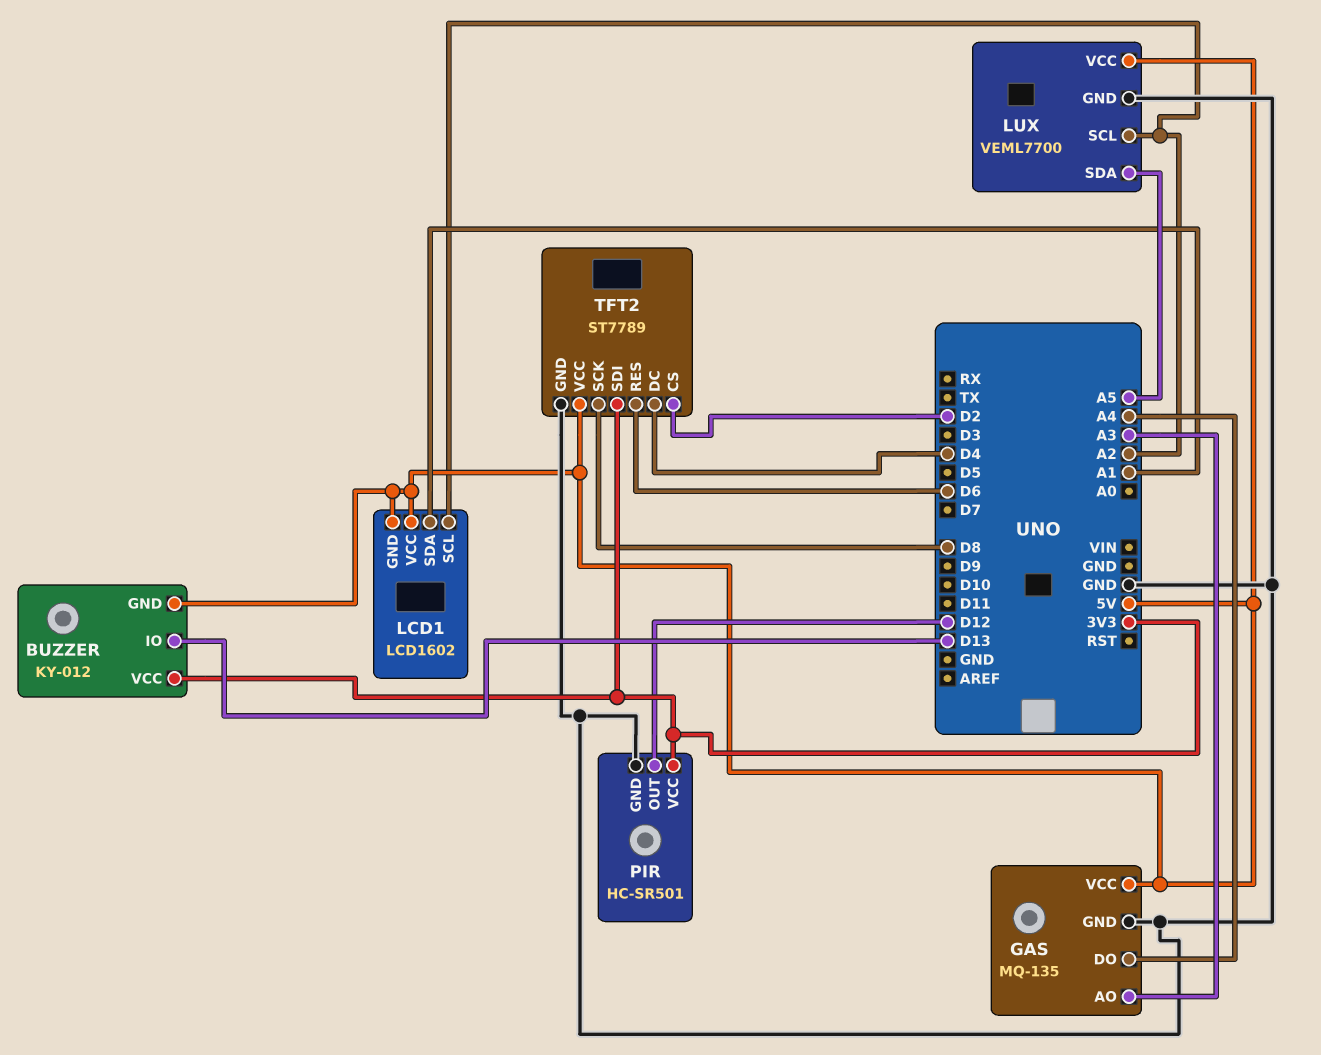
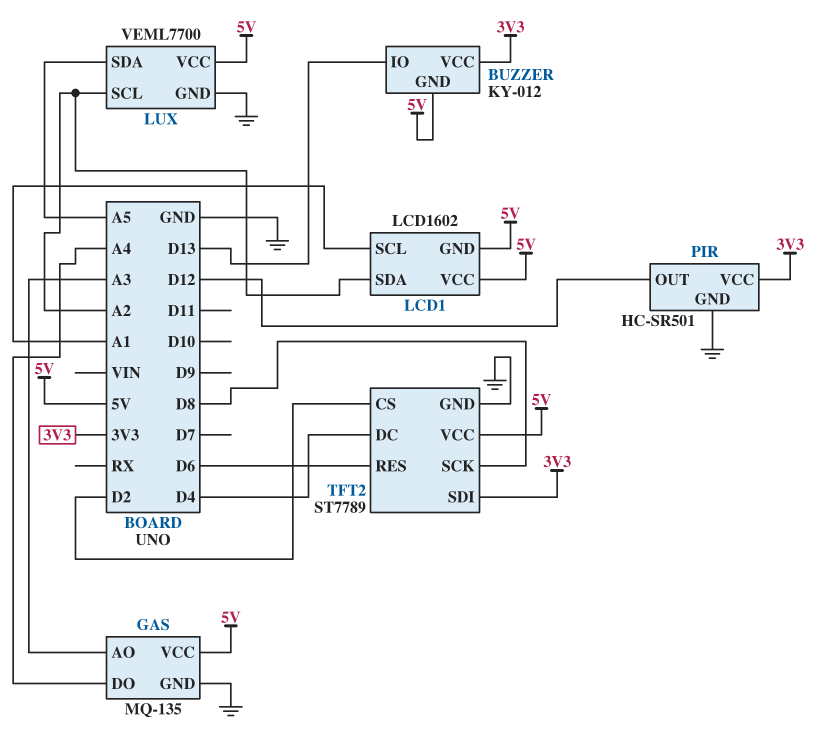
LCD1 pin SCL: A2 -> A1
LCD1 pin SDA: A1 -> A2

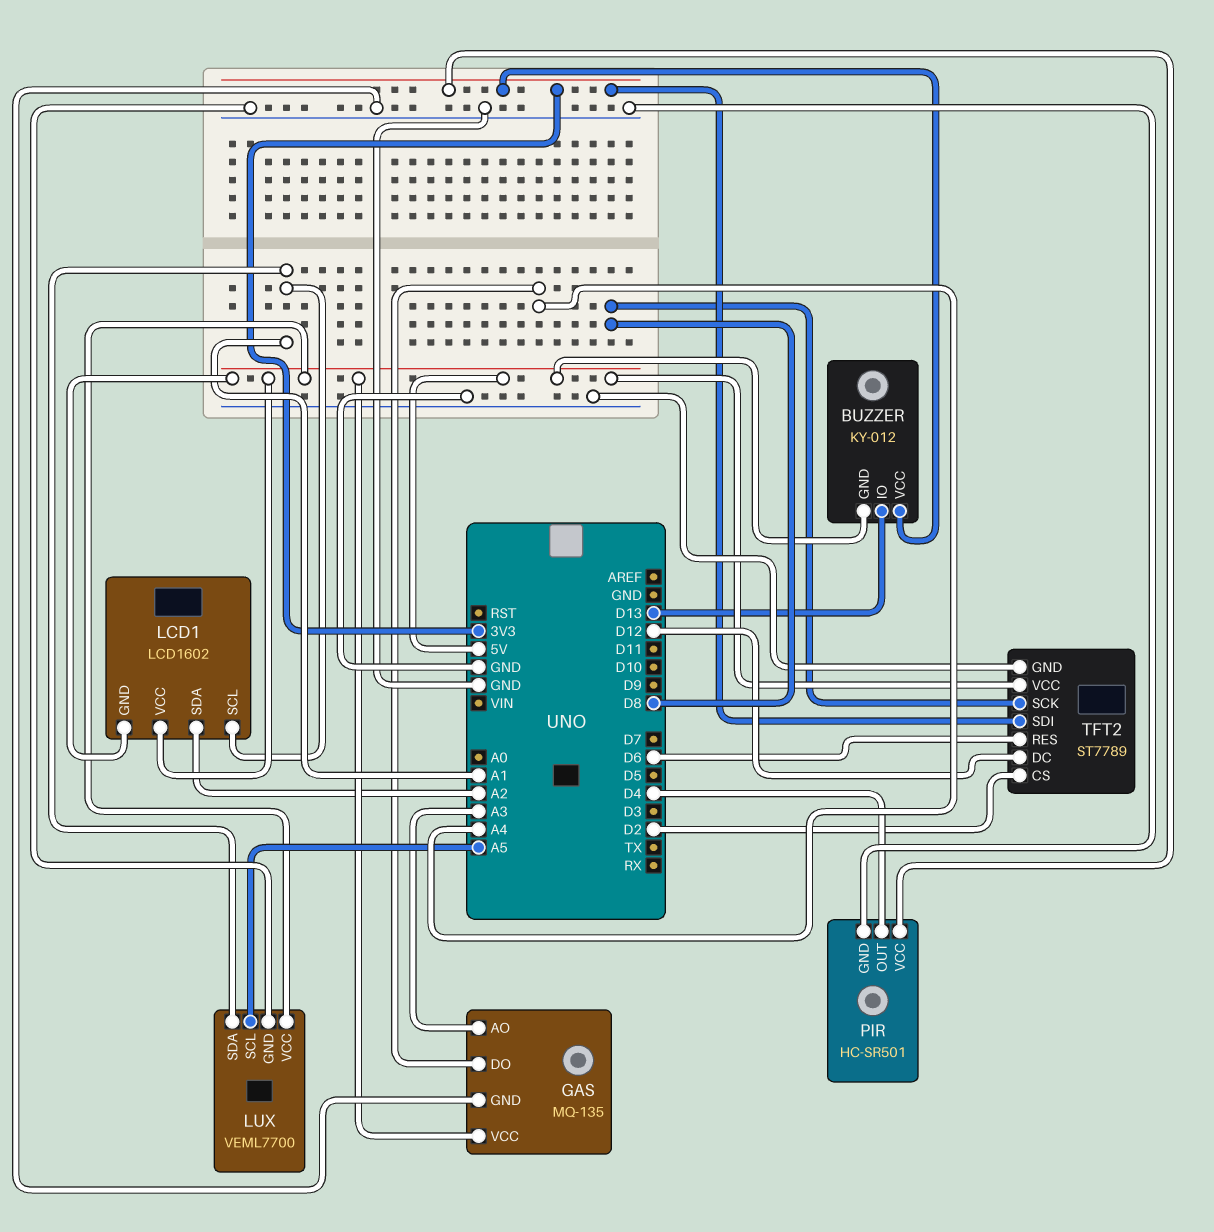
LUX pin SCL: A2 -> A5
LUX pin SDA: A5 -> A1
PIR pin OUT: D12 -> D4
TFT2 pin DC: D4 -> D12

